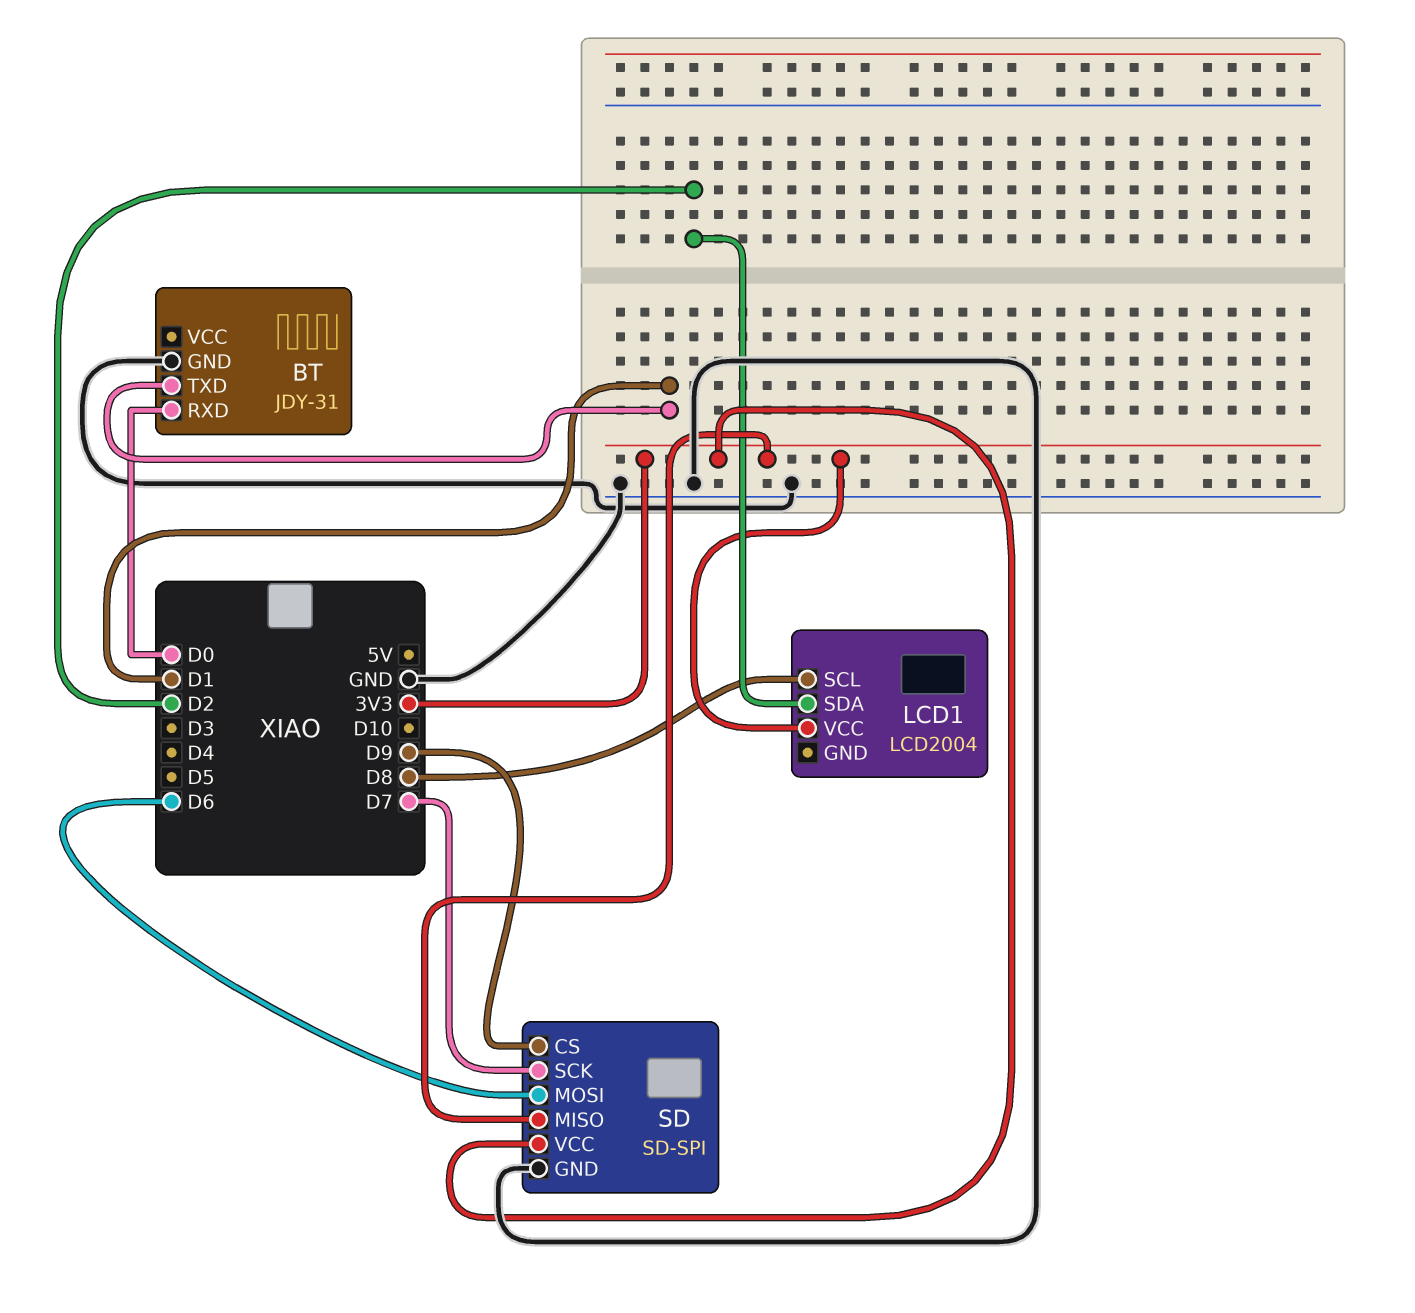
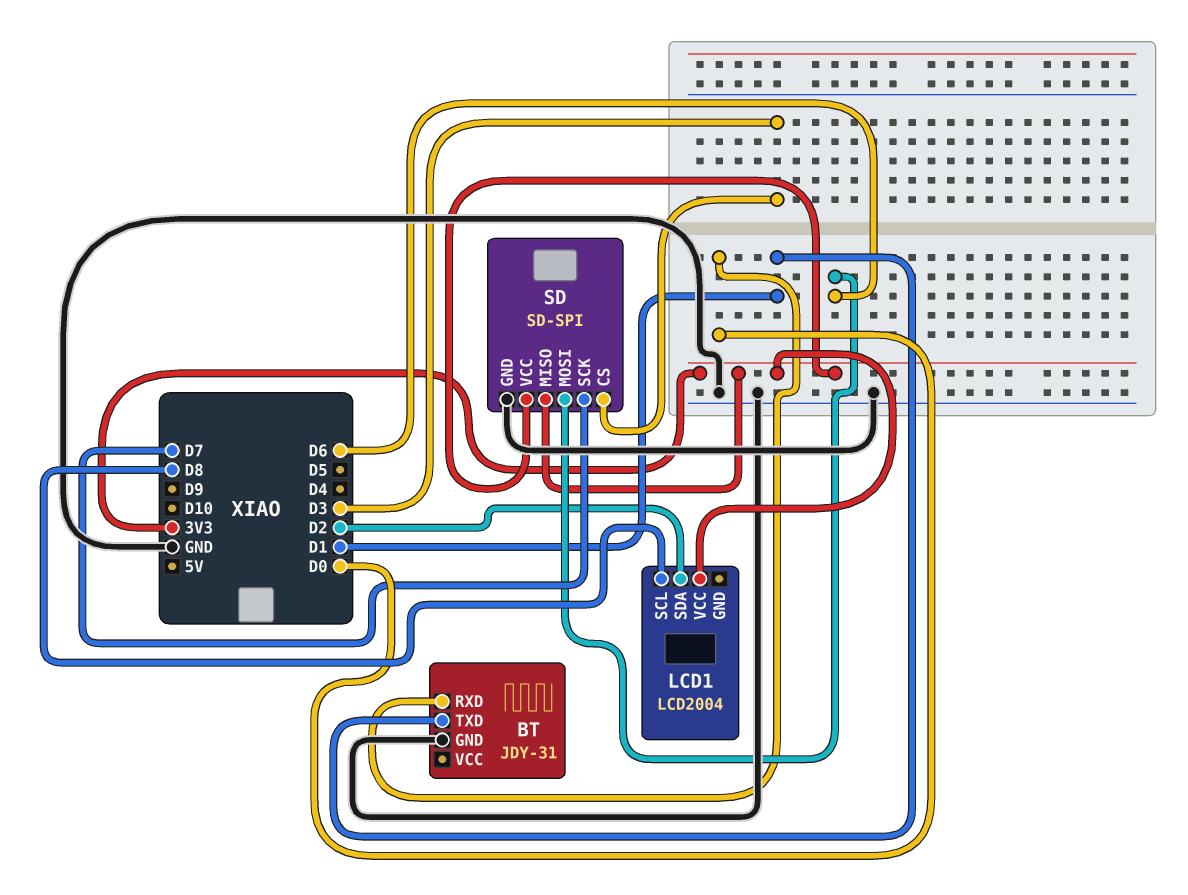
SD pin CS: D9 -> D3

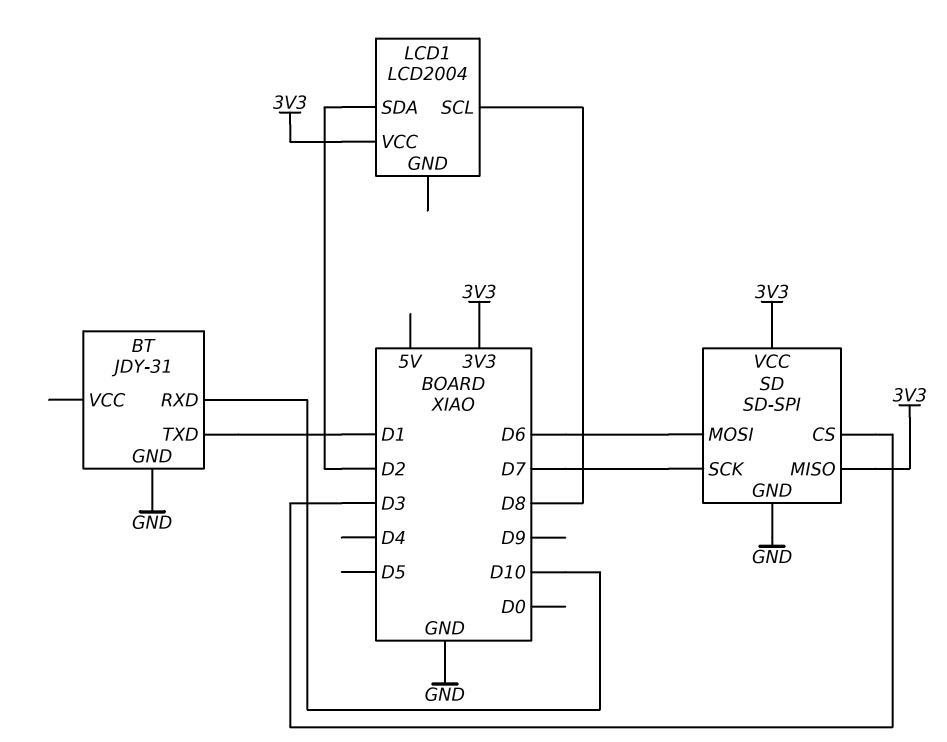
BT pin RXD: D0 -> D10

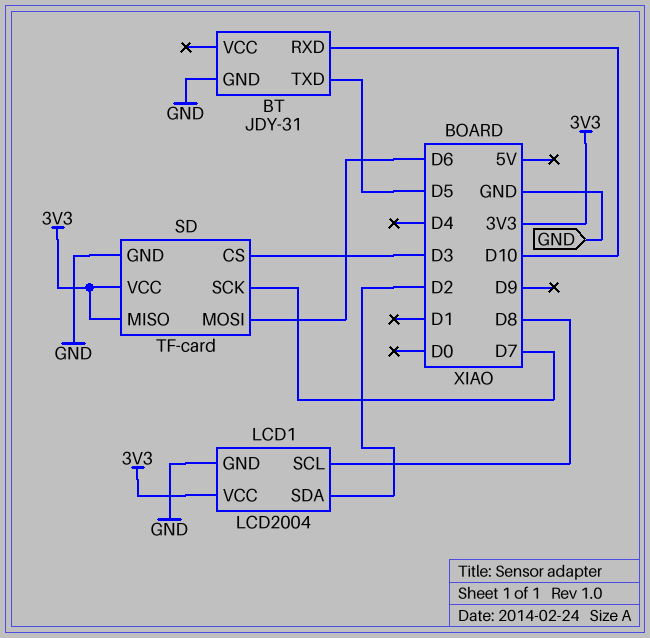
BT pin TXD: D1 -> D5
LCD1 pin GND: none -> GND
SD: SD-SPI -> TF-card

